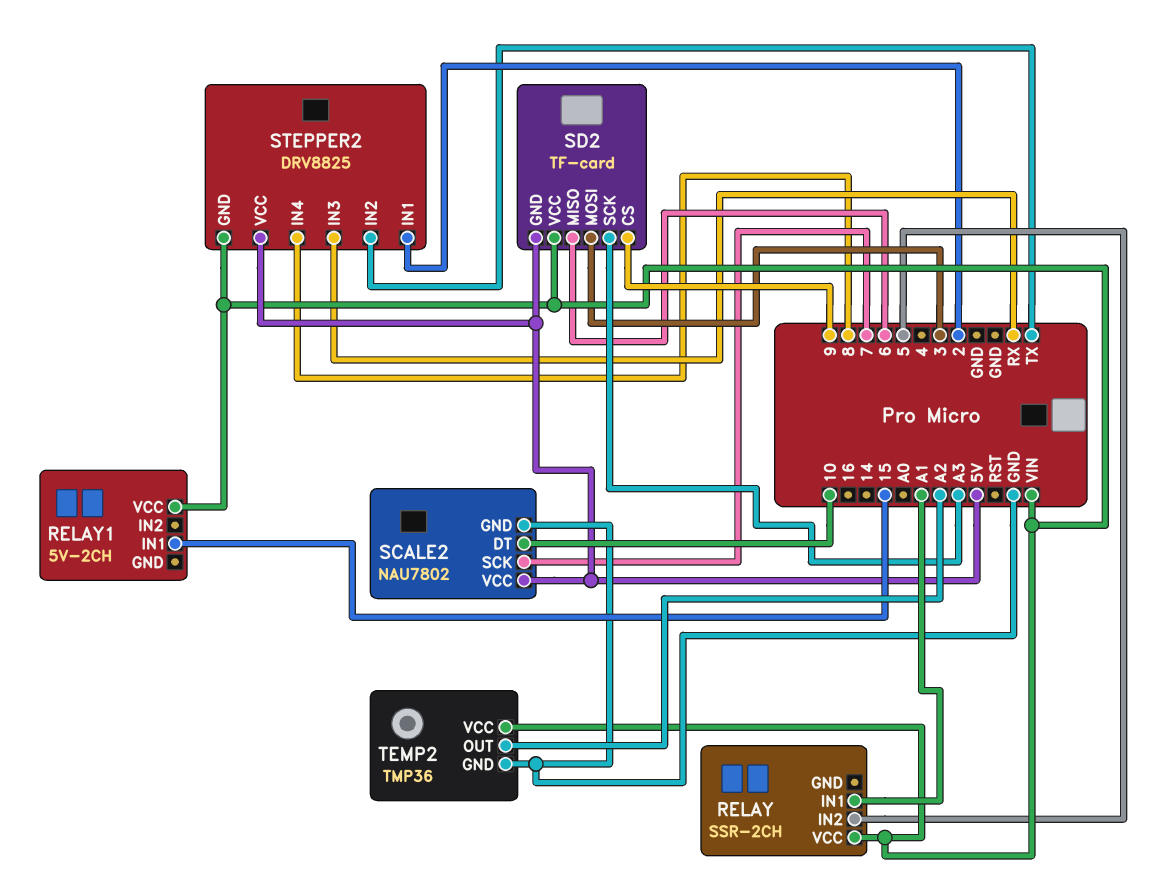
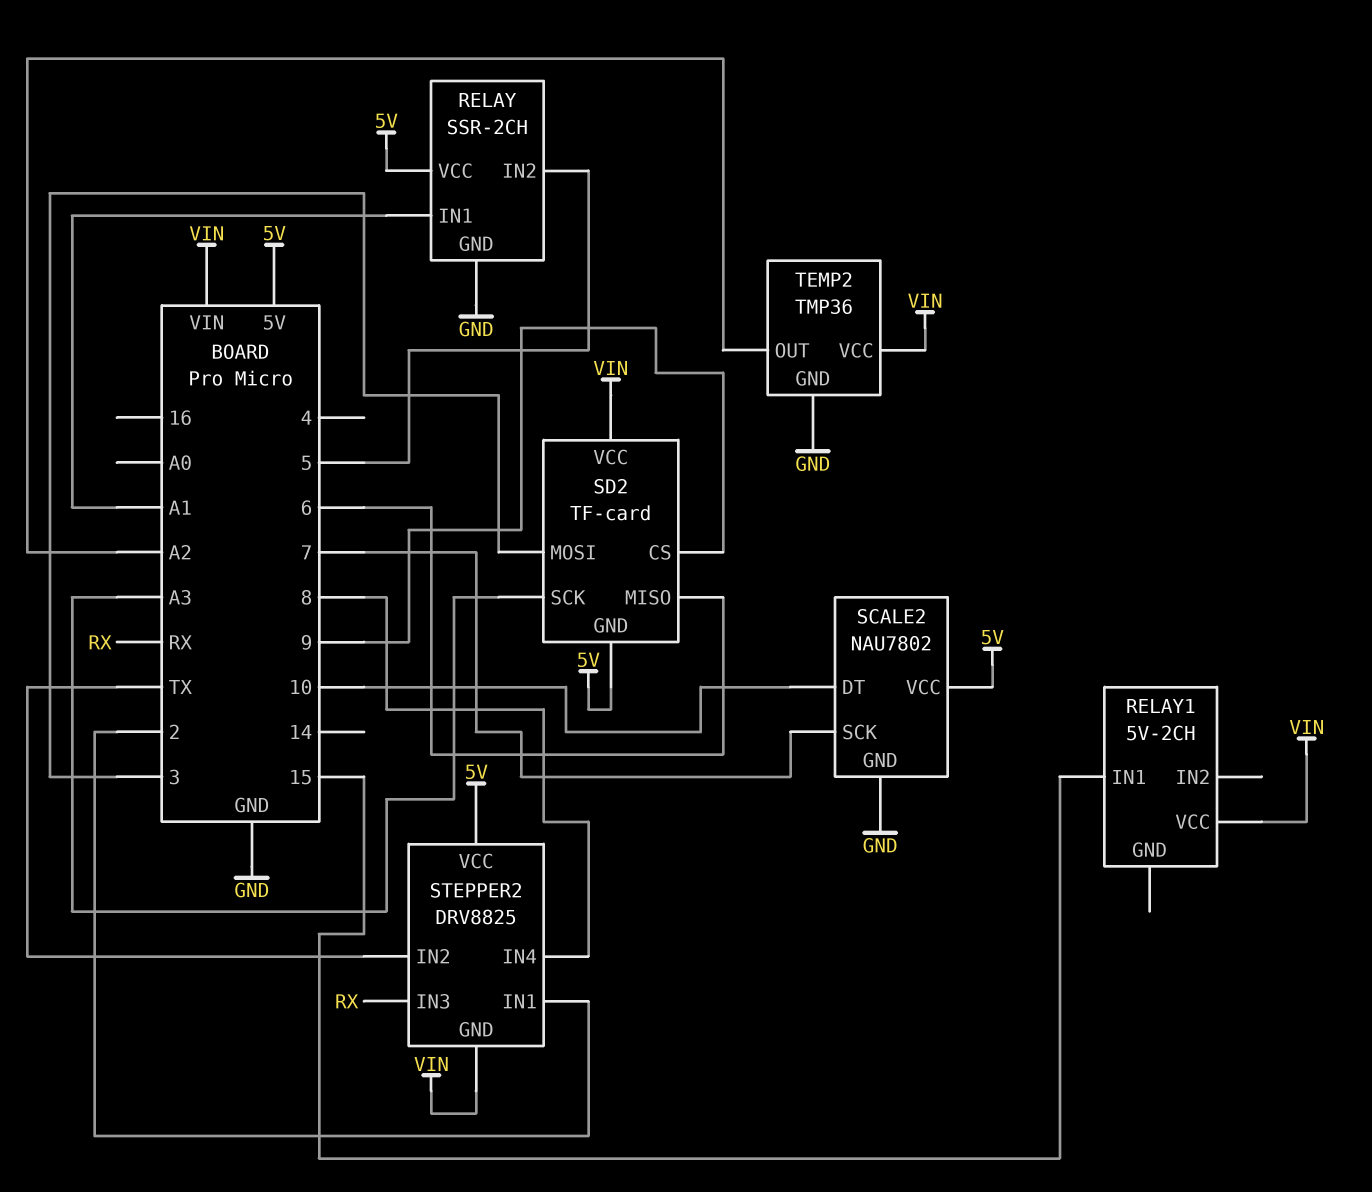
RELAY pin GND: none -> GND
RELAY pin VCC: VIN -> 5V

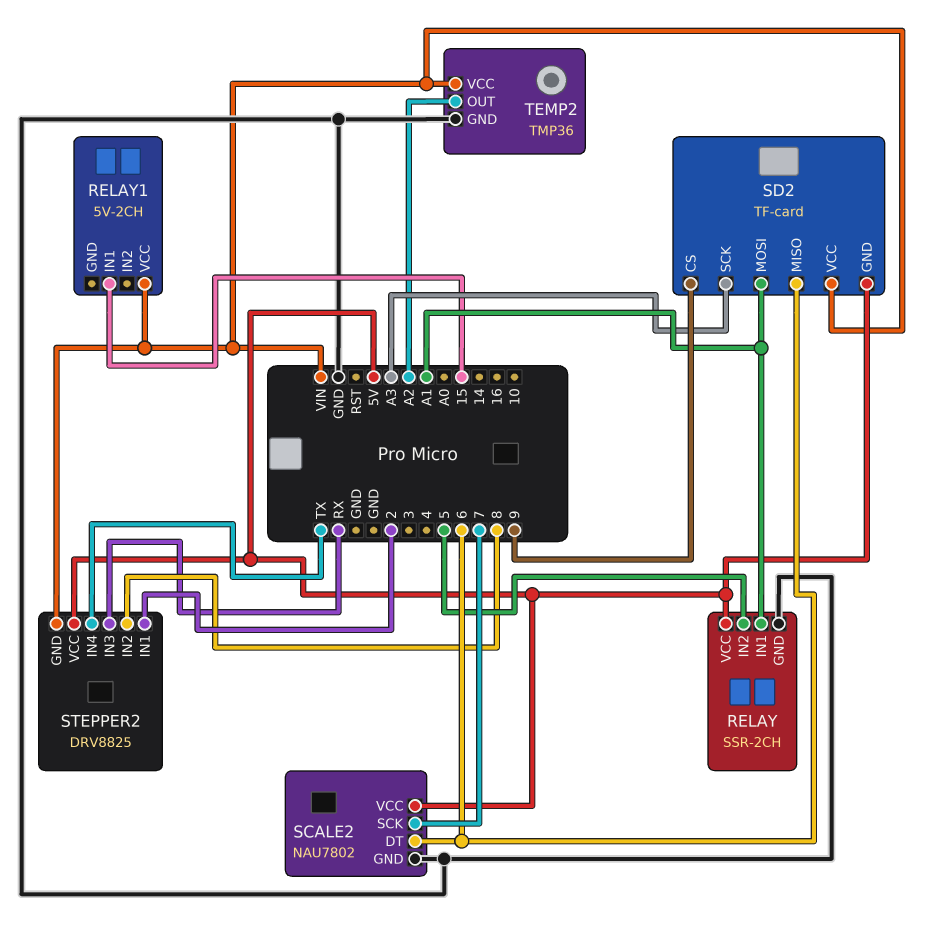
SCALE2 pin DT: 10 -> 6
SD2 pin MOSI: 3 -> A1
STEPPER2 pin IN2: TX -> 8
STEPPER2 pin IN4: 8 -> TX

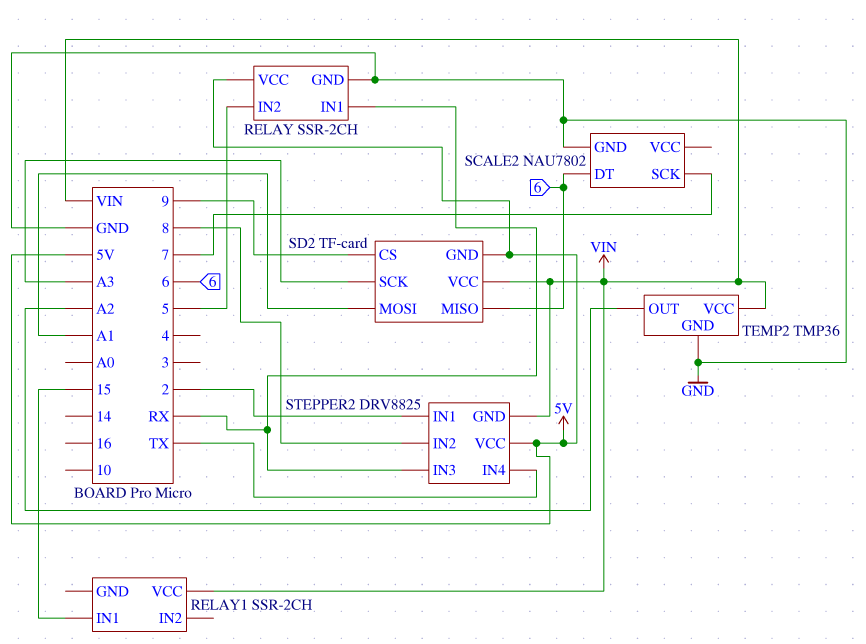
RELAY pin IN1: A1 -> RX
RELAY1: 5V-2CH -> SSR-2CH
SCALE2 pin VCC: 5V -> none

